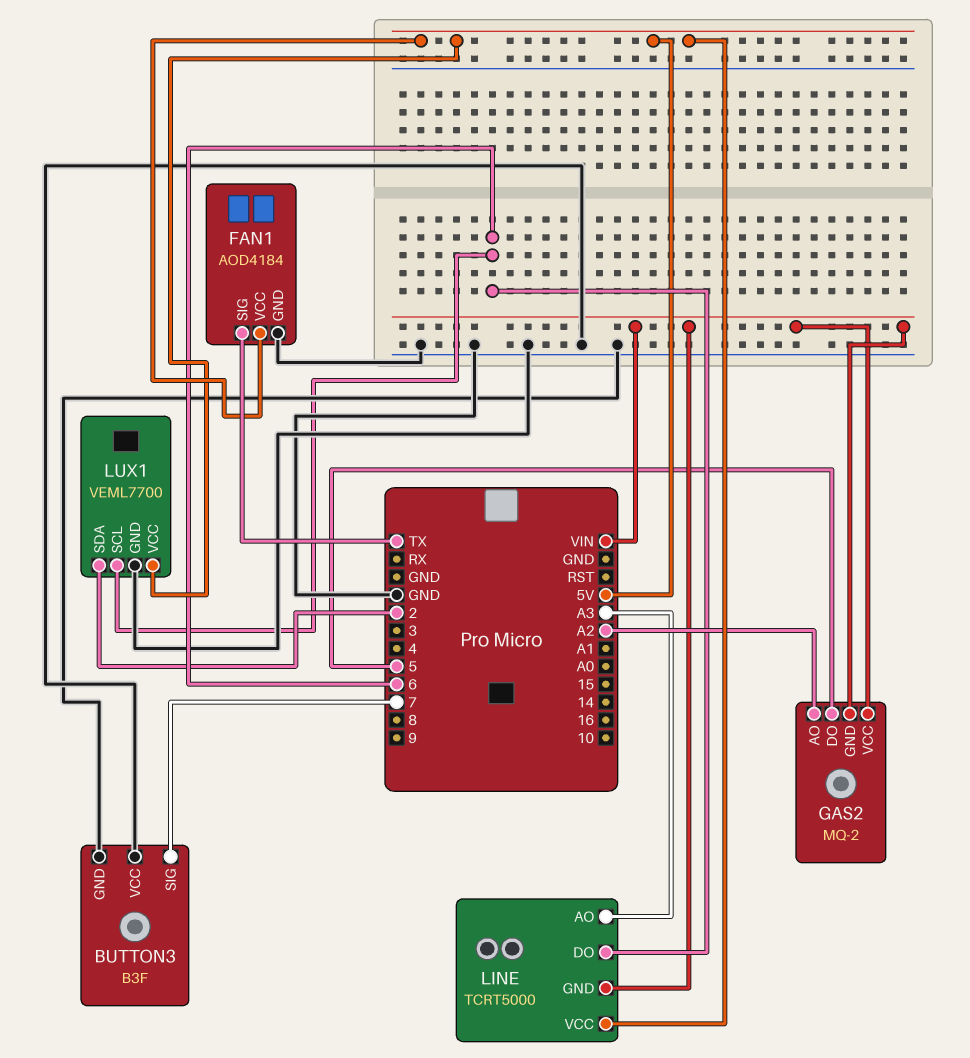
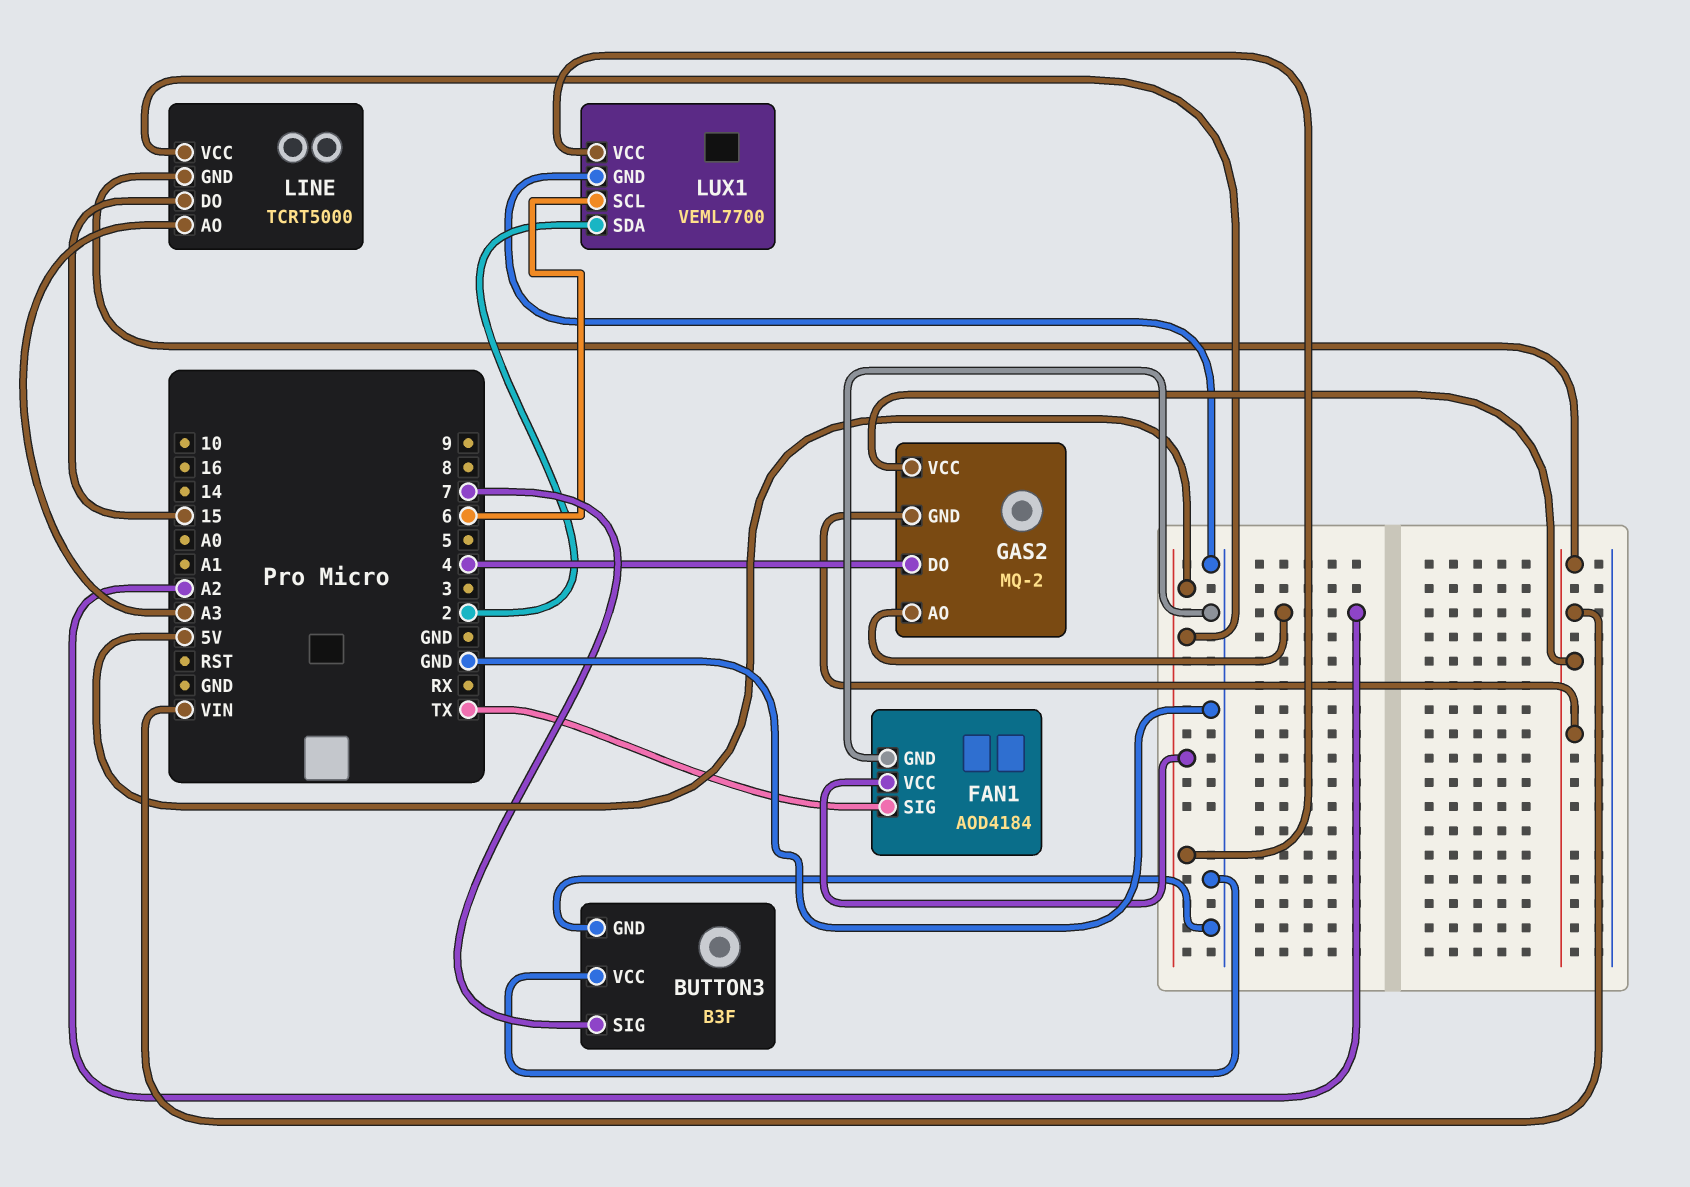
GAS2 pin DO: 5 -> 4
LINE pin DO: 6 -> 15

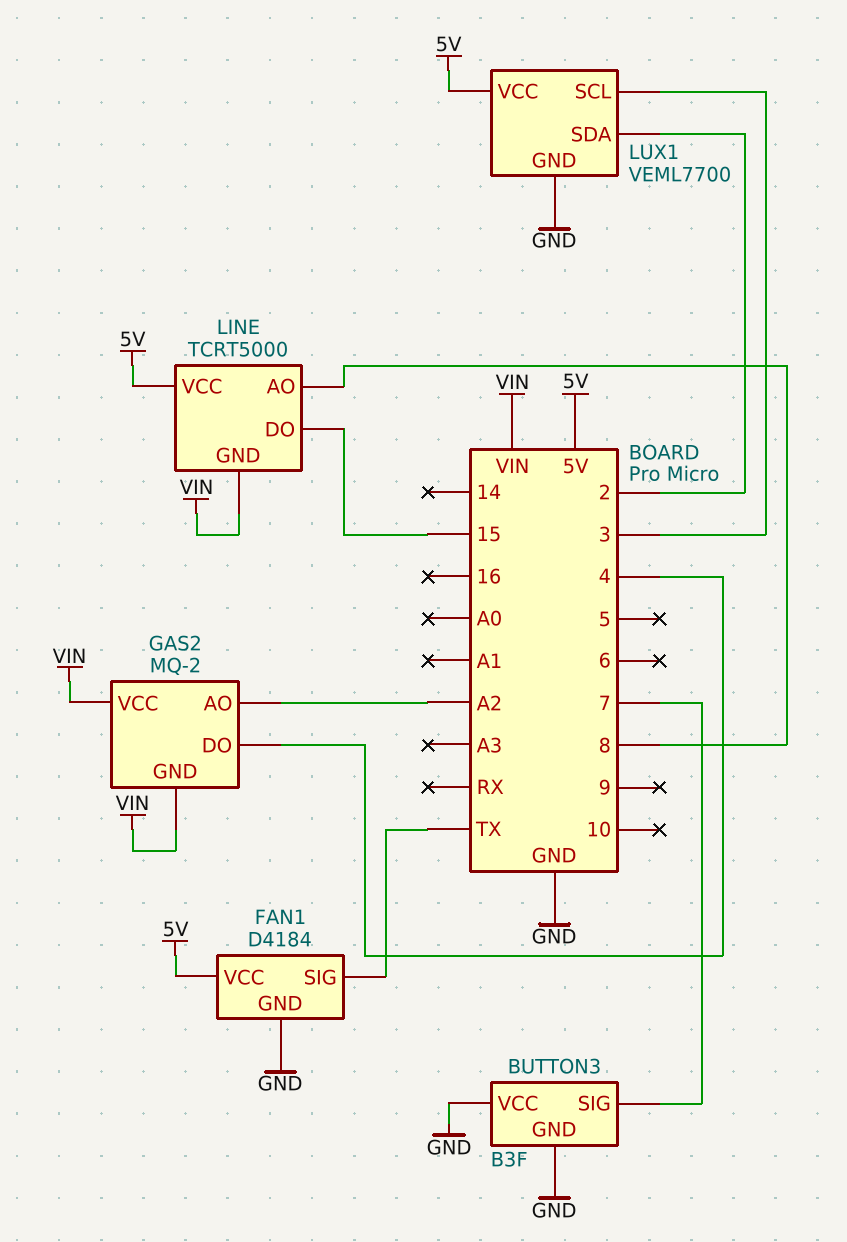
FAN1: AOD4184 -> D4184
LINE pin AO: A3 -> 8
LUX1 pin SCL: 6 -> 3

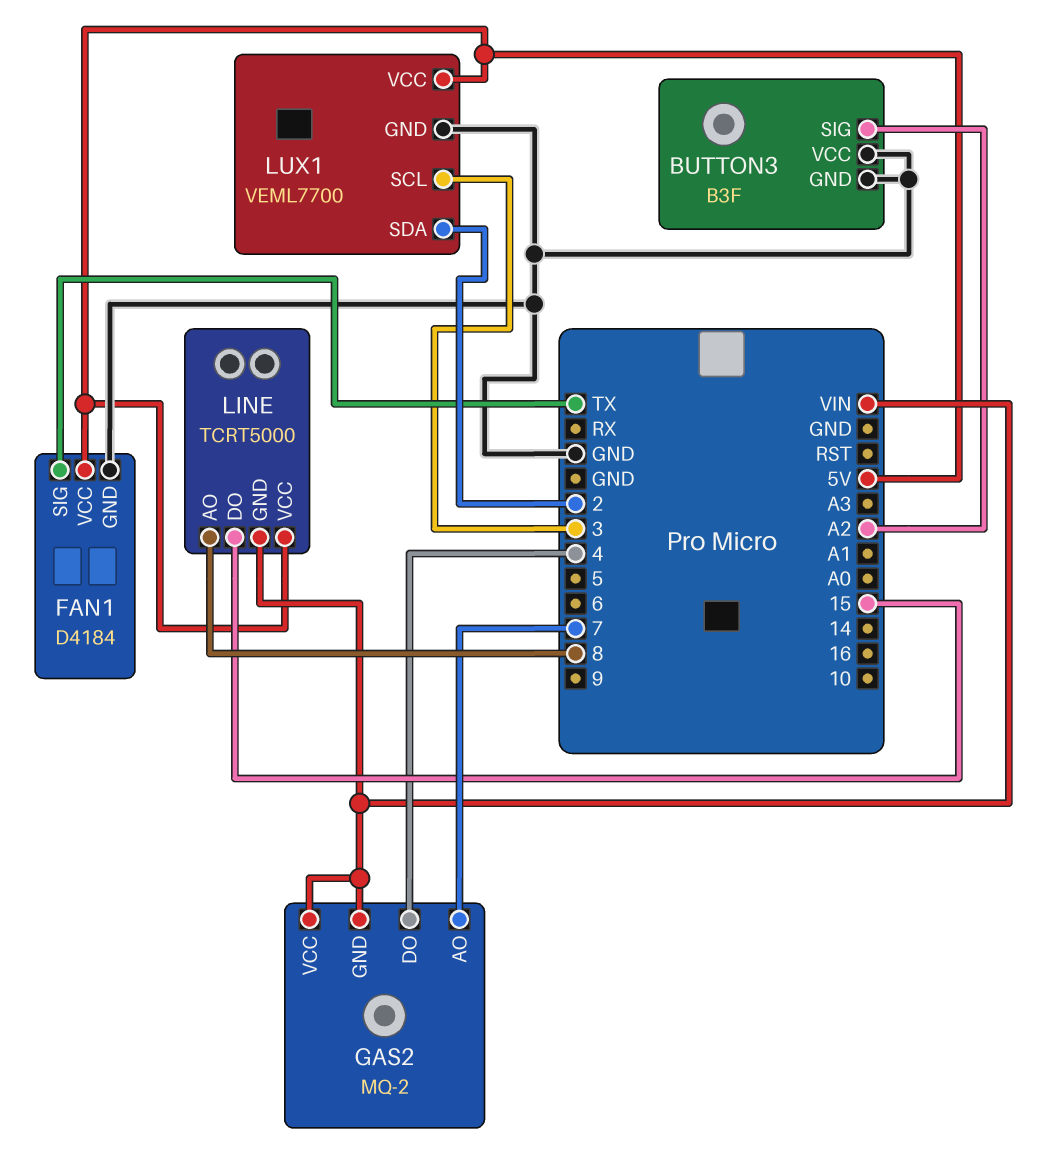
BUTTON3 pin SIG: 7 -> A2
GAS2 pin AO: A2 -> 7

